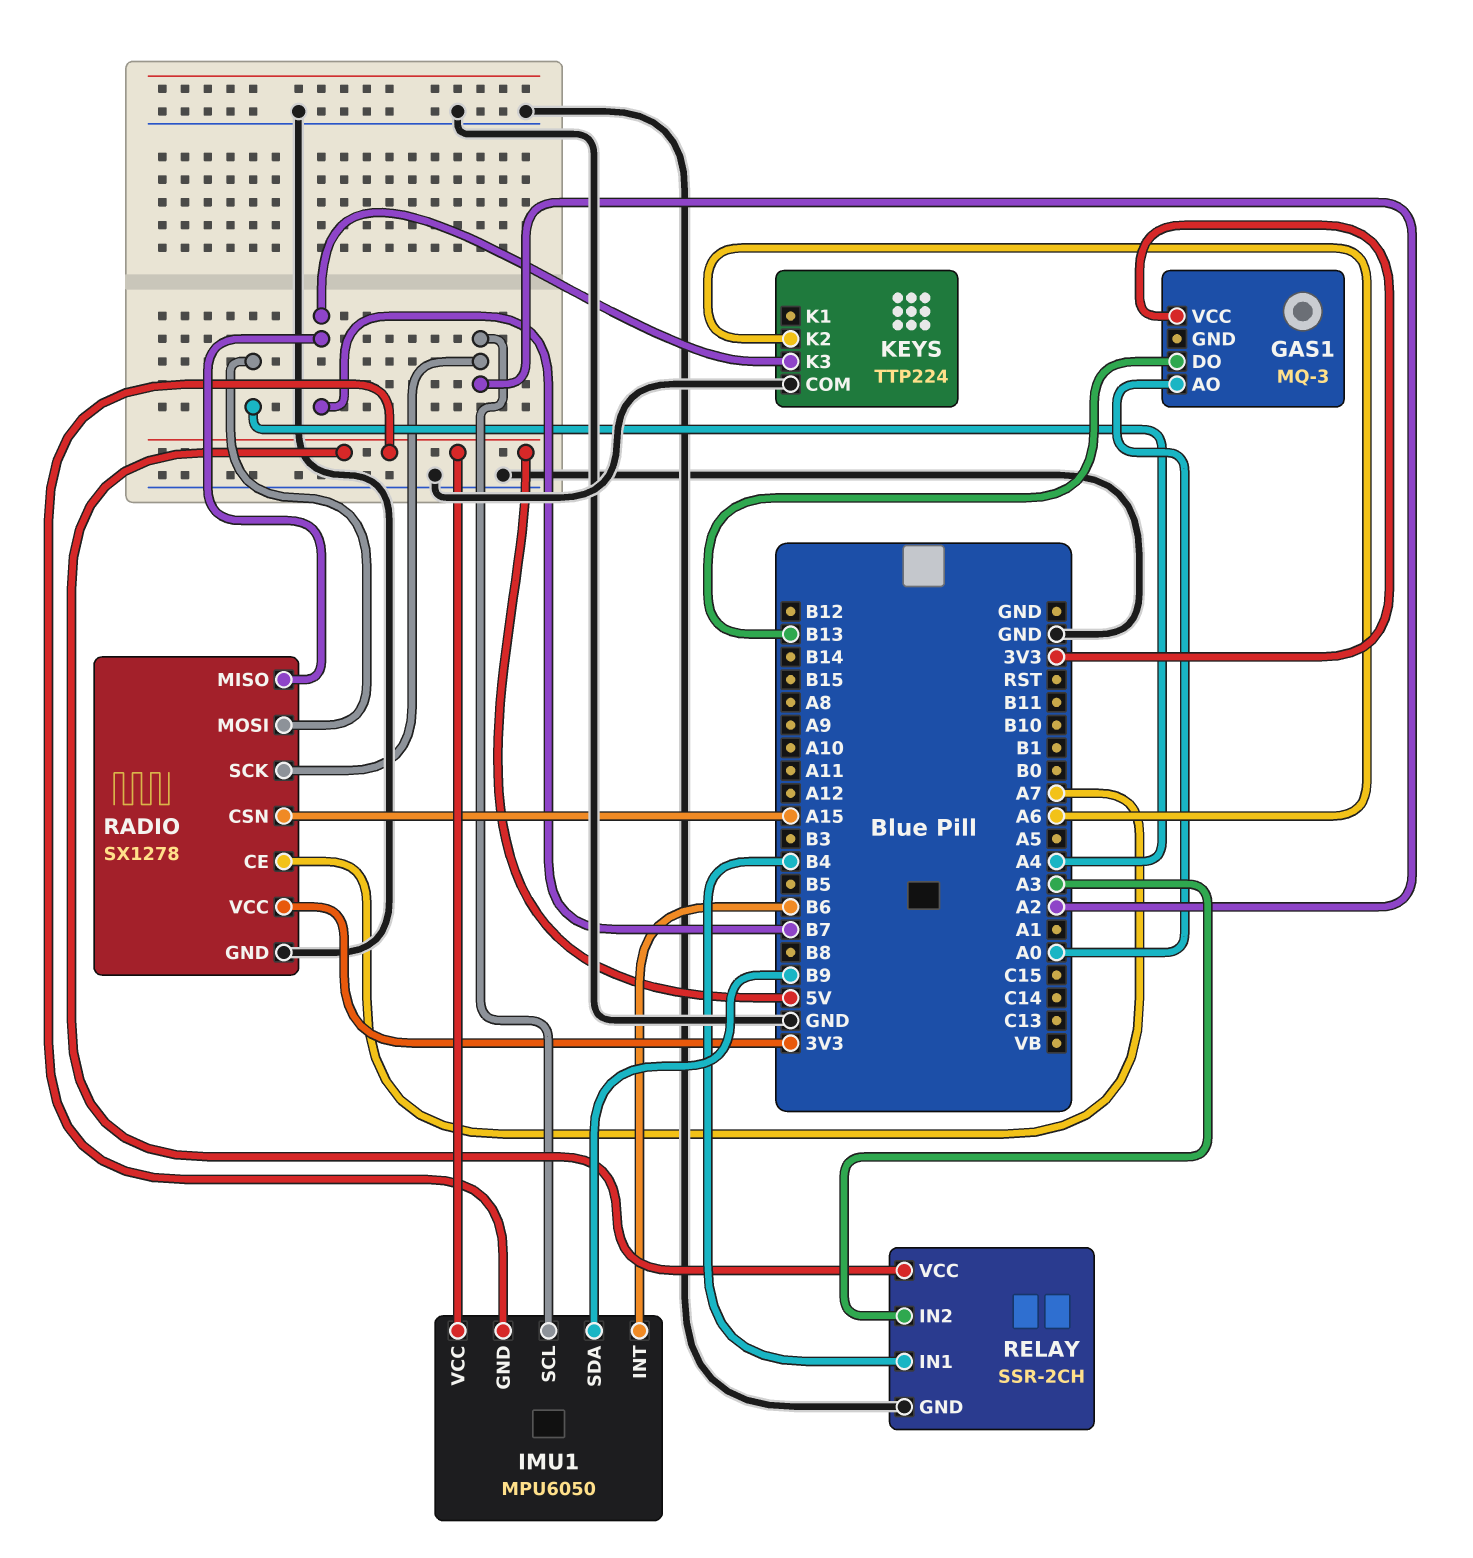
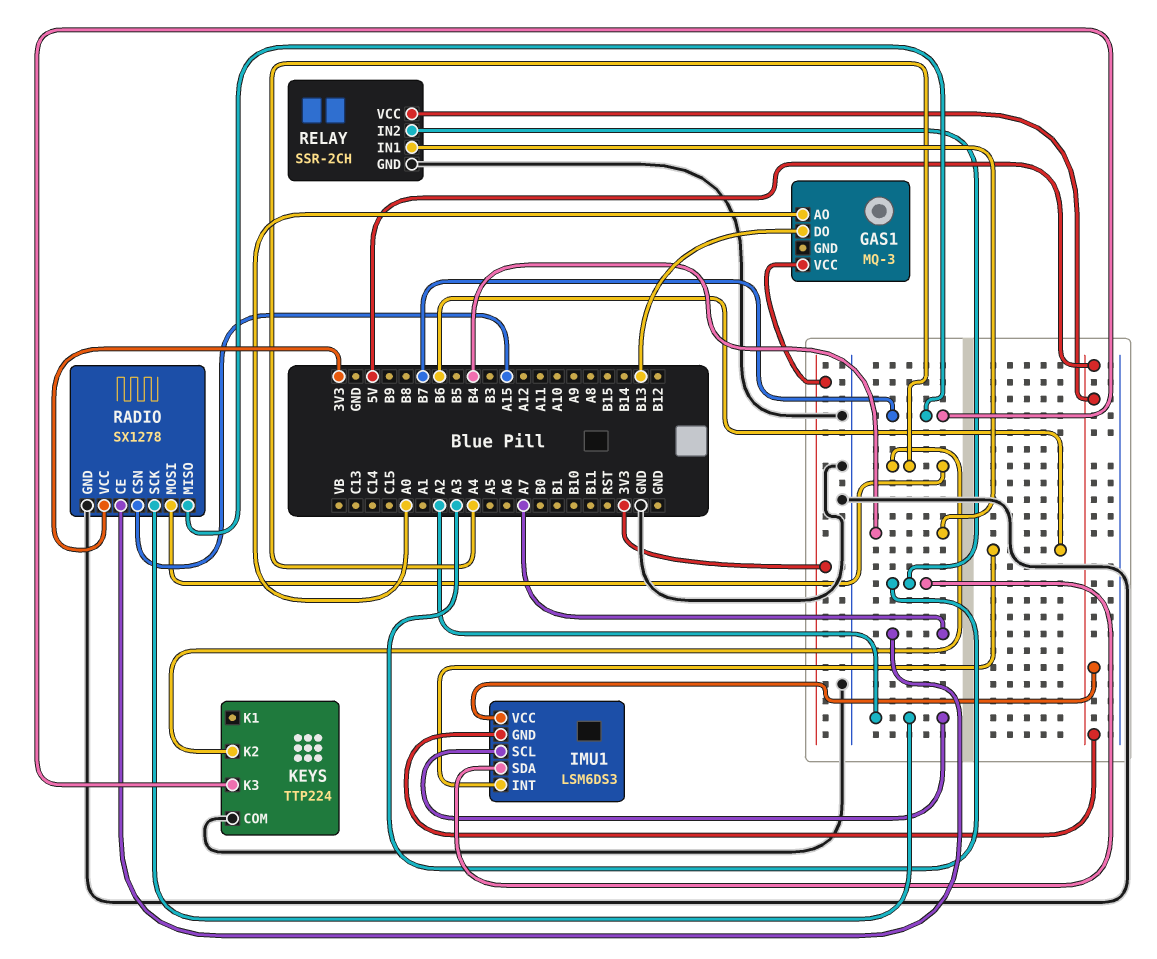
IMU1: MPU6050 -> LSM6DS3
IMU1 pin SDA: B9 -> A3
KEYS pin K2: A6 -> A4

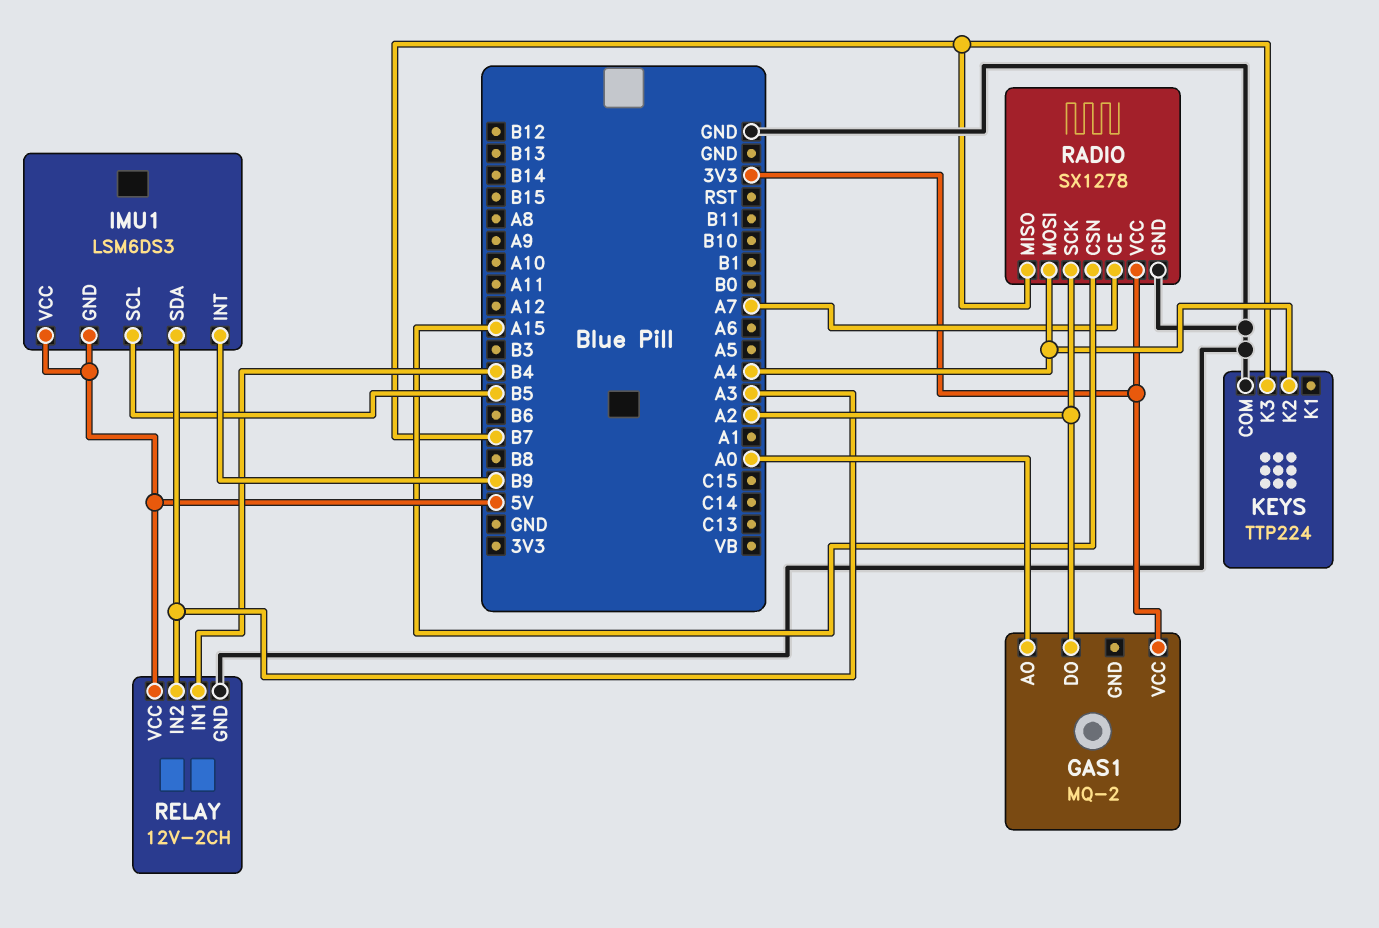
GAS1: MQ-3 -> MQ-2
GAS1 pin DO: B13 -> A2
IMU1 pin INT: B6 -> B9
IMU1 pin SCL: A2 -> B5
RELAY: SSR-2CH -> 12V-2CH

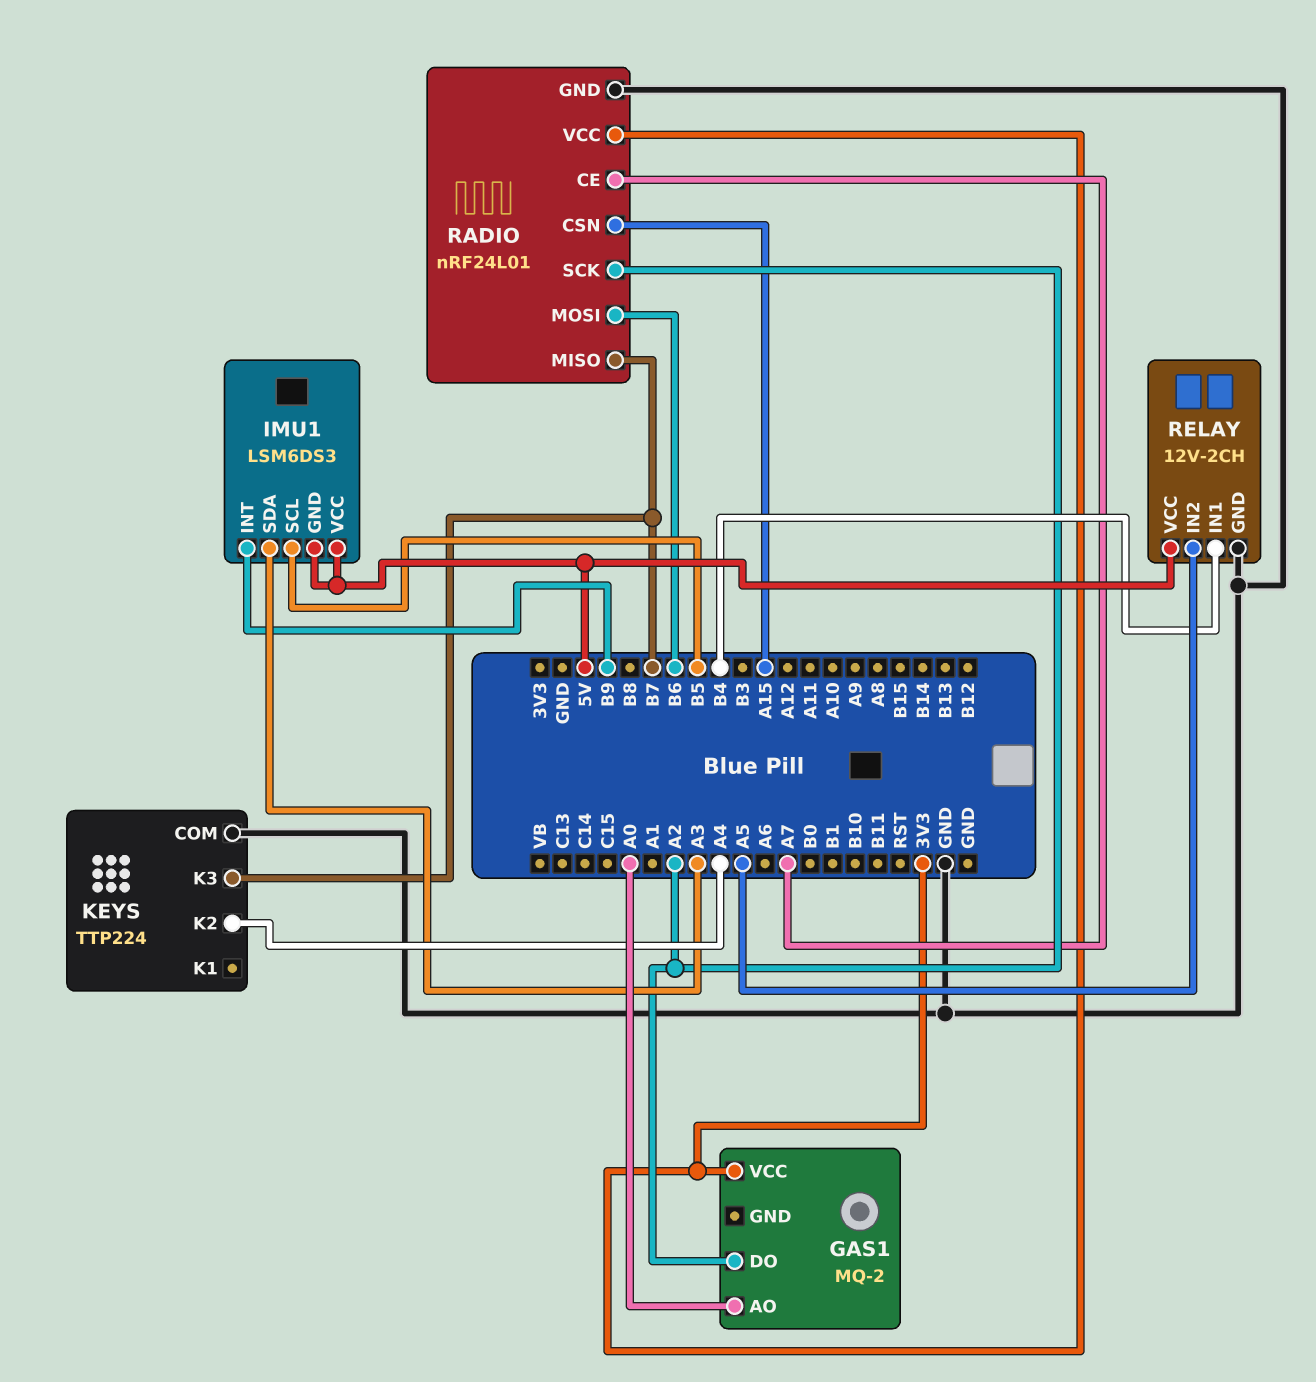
RADIO: SX1278 -> nRF24L01
RADIO pin MOSI: A4 -> B6
RELAY pin IN2: A3 -> A5

